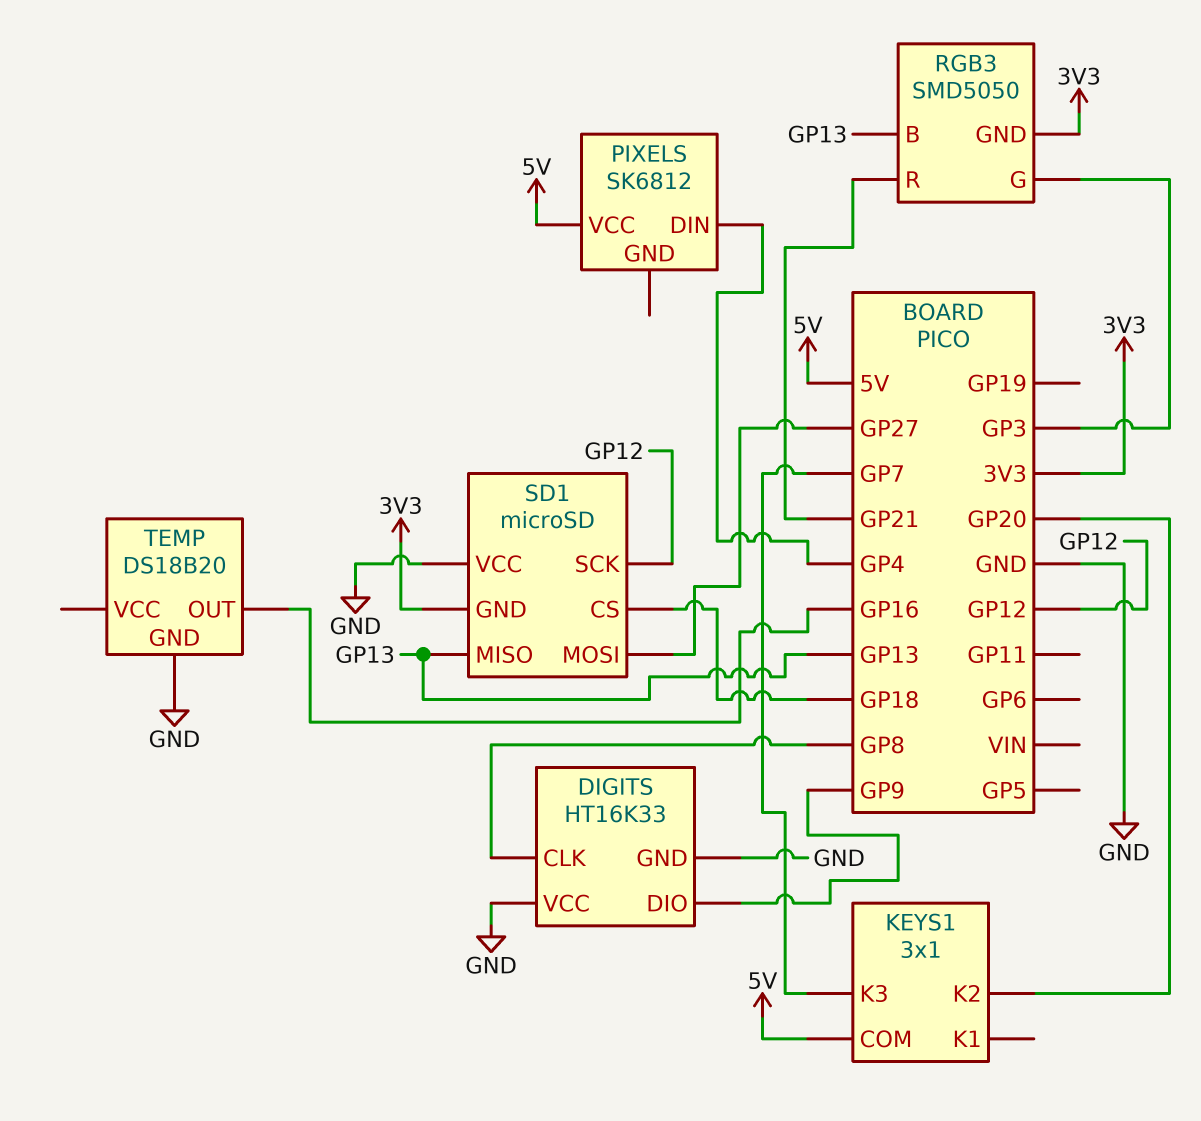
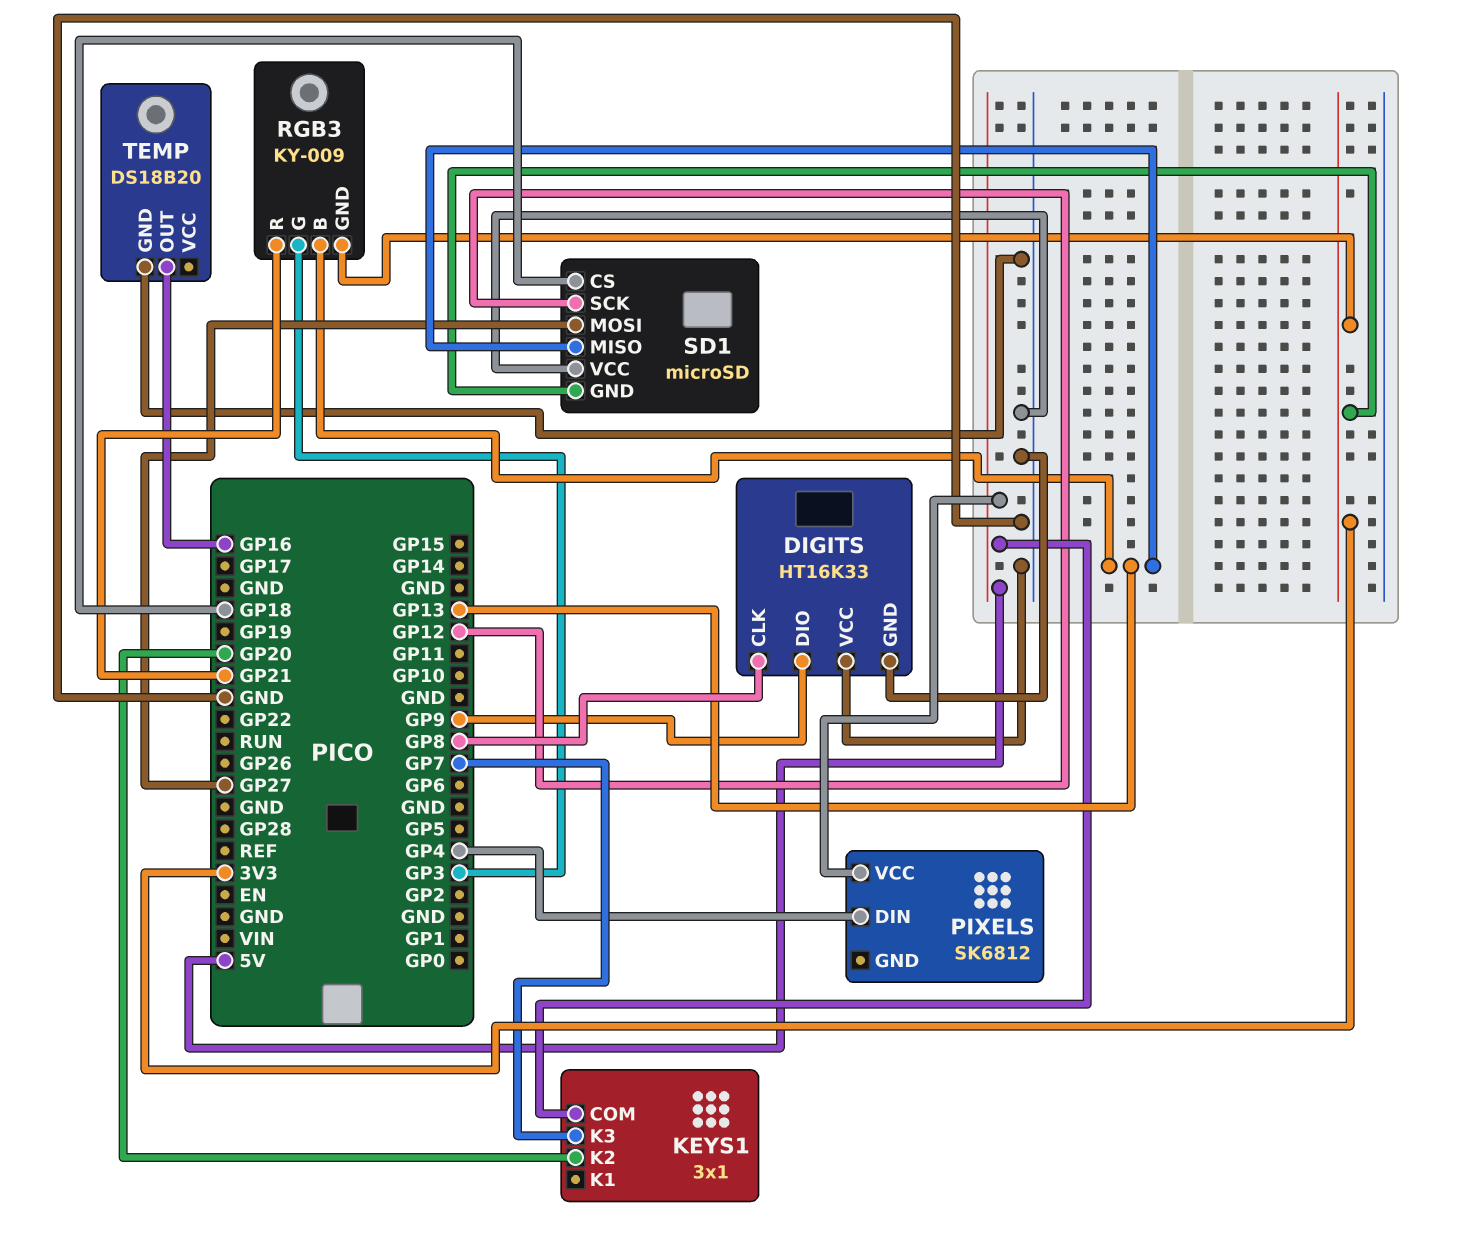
RGB3: SMD5050 -> KY-009

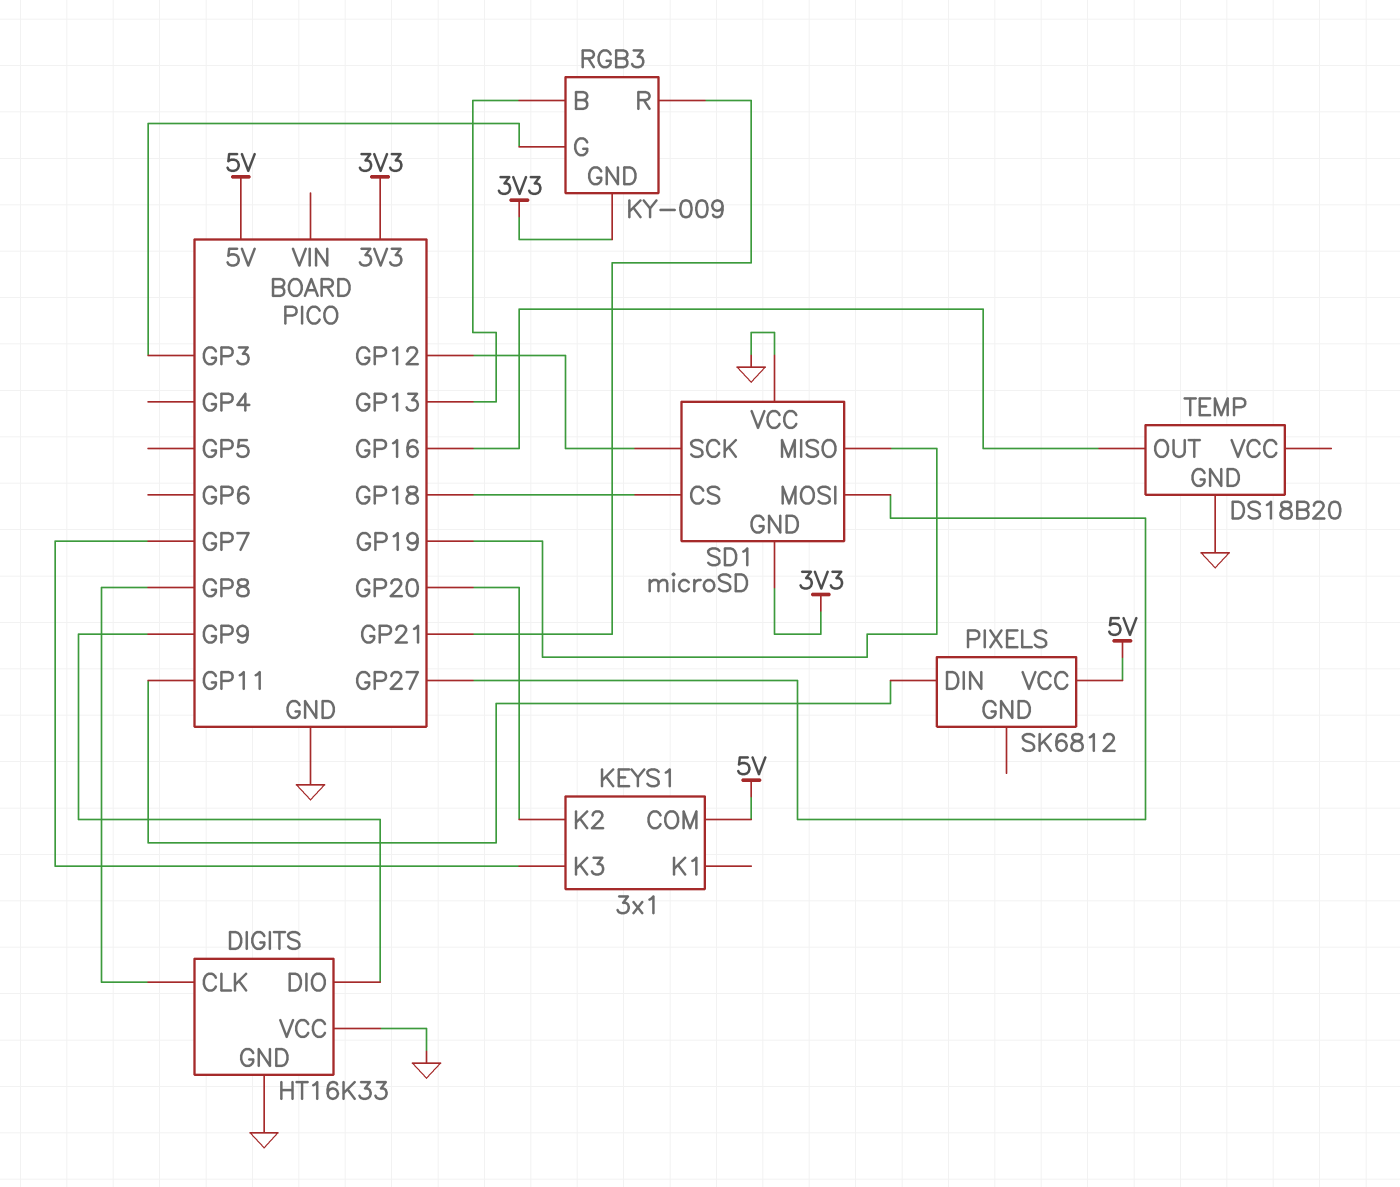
PIXELS pin DIN: GP4 -> GP11
SD1 pin MISO: GP13 -> GP19

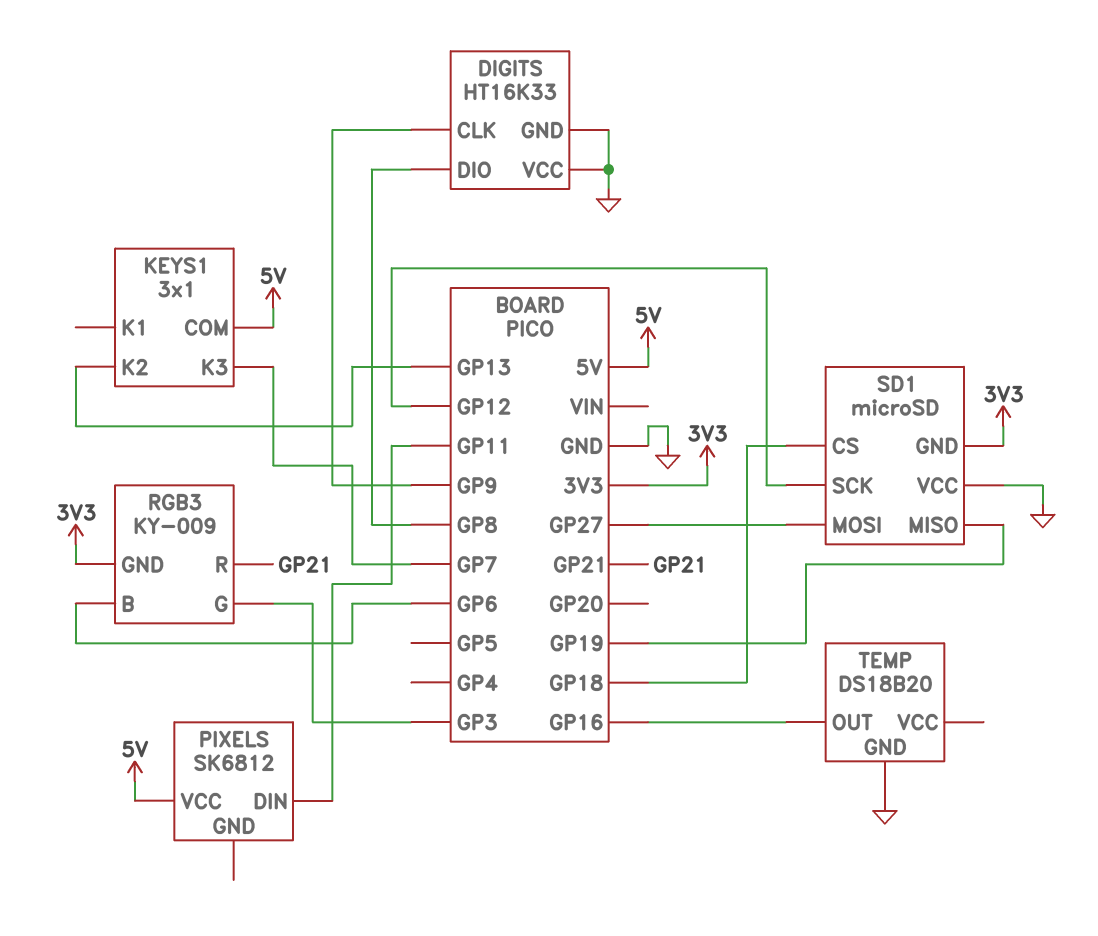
DIGITS pin CLK: GP8 -> GP9
DIGITS pin DIO: GP9 -> GP8
KEYS1 pin K2: GP20 -> GP13
RGB3 pin B: GP13 -> GP6

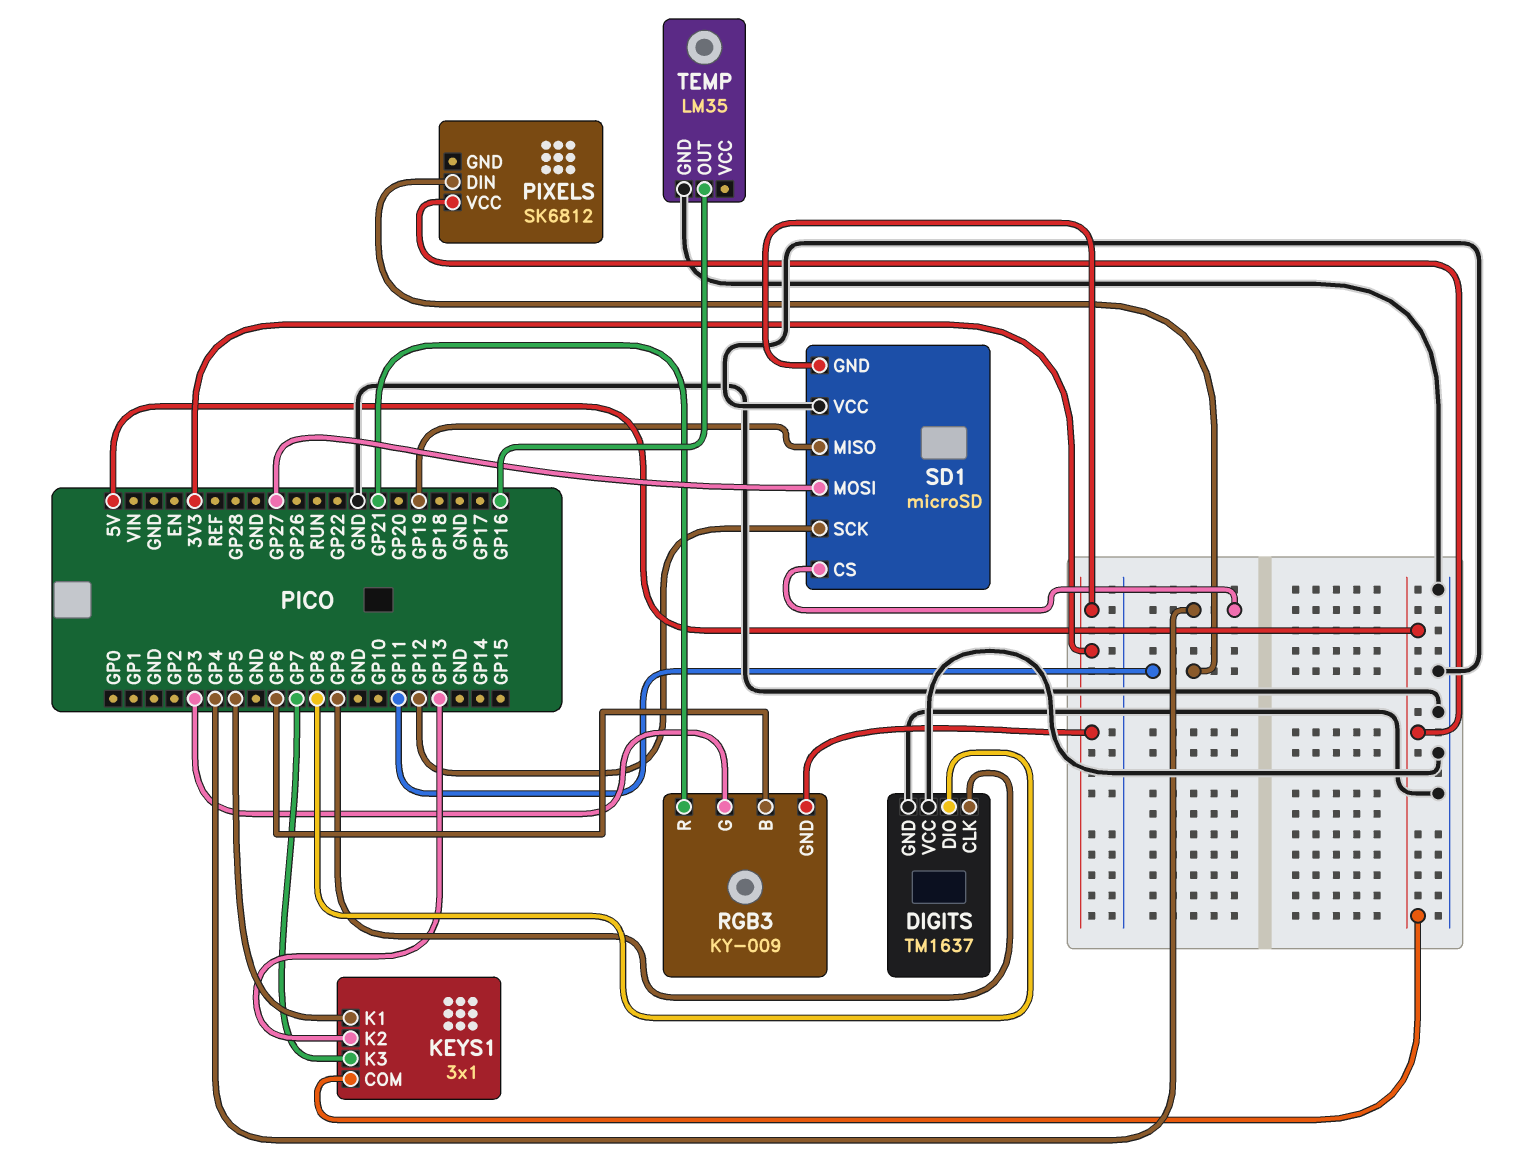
DIGITS: HT16K33 -> TM1637
KEYS1 pin K1: none -> GP5
SD1 pin CS: GP18 -> GP4
TEMP: DS18B20 -> LM35

